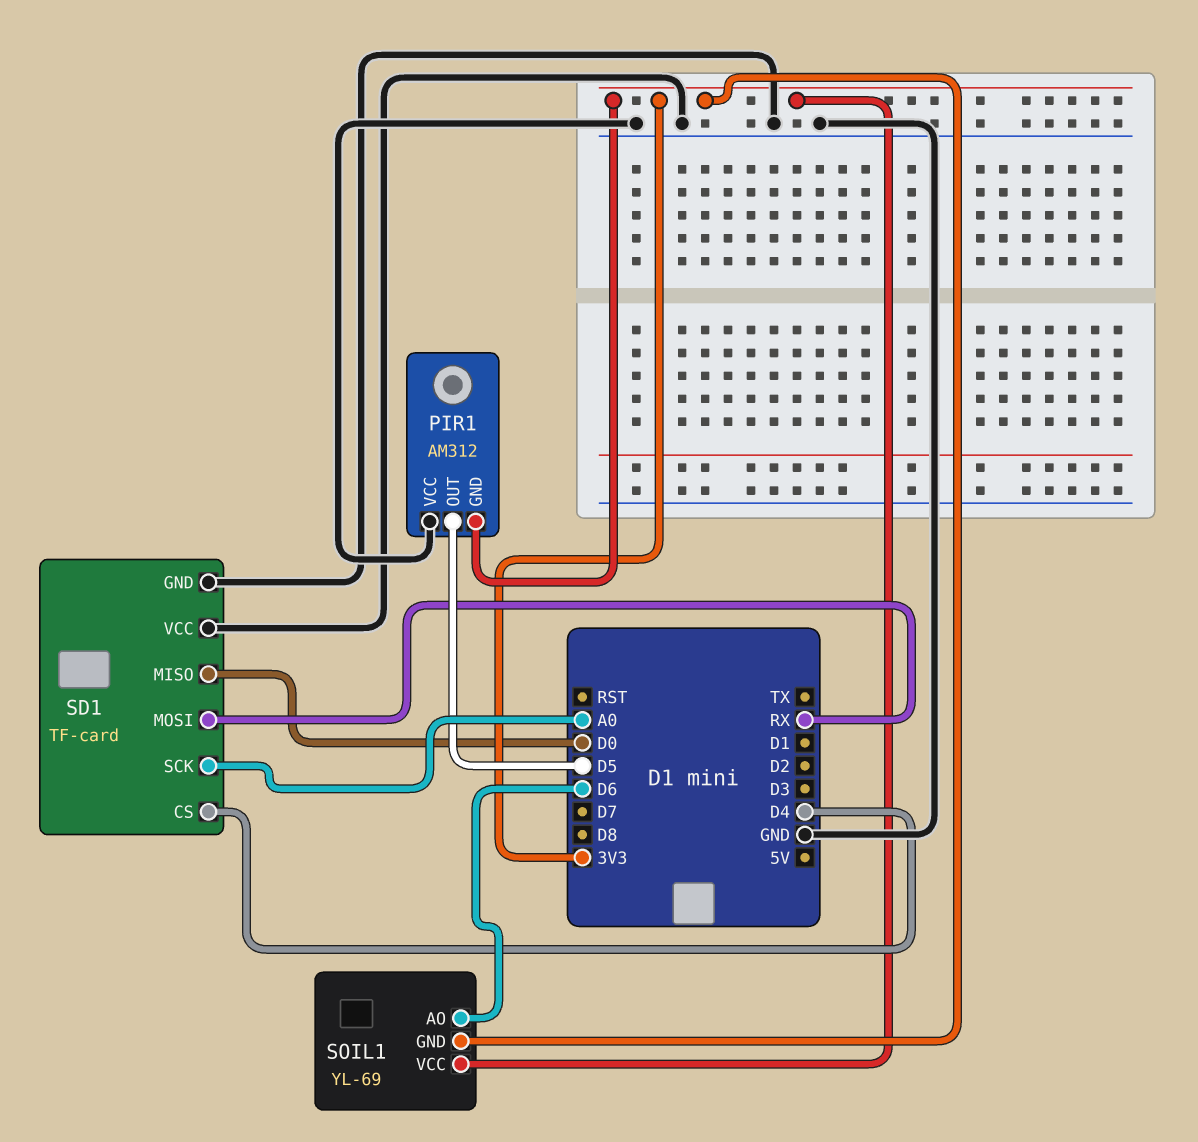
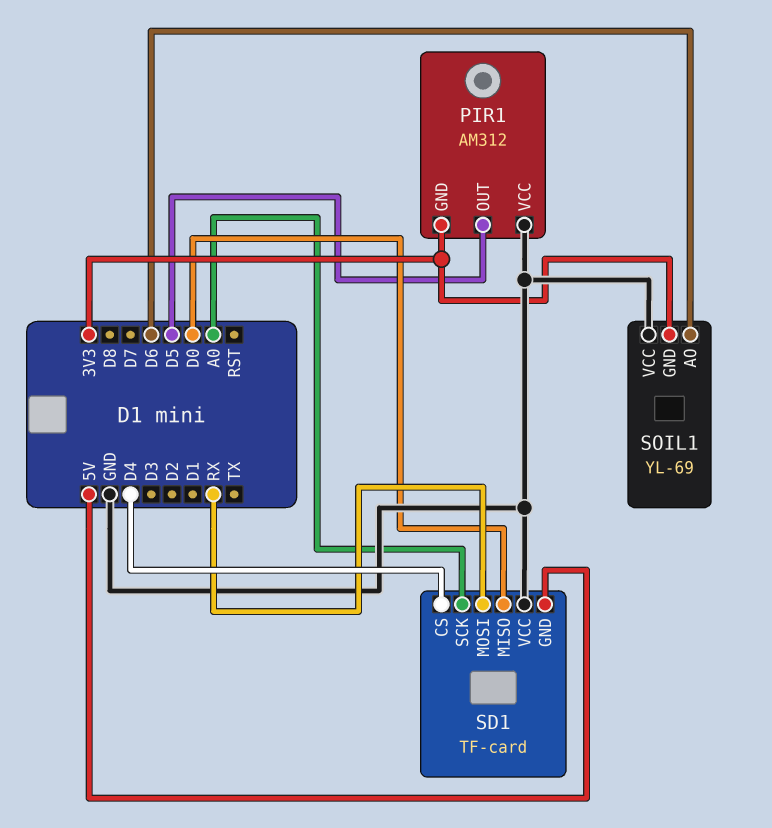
SD1 pin GND: GND -> 5V
SOIL1 pin VCC: 3V3 -> GND

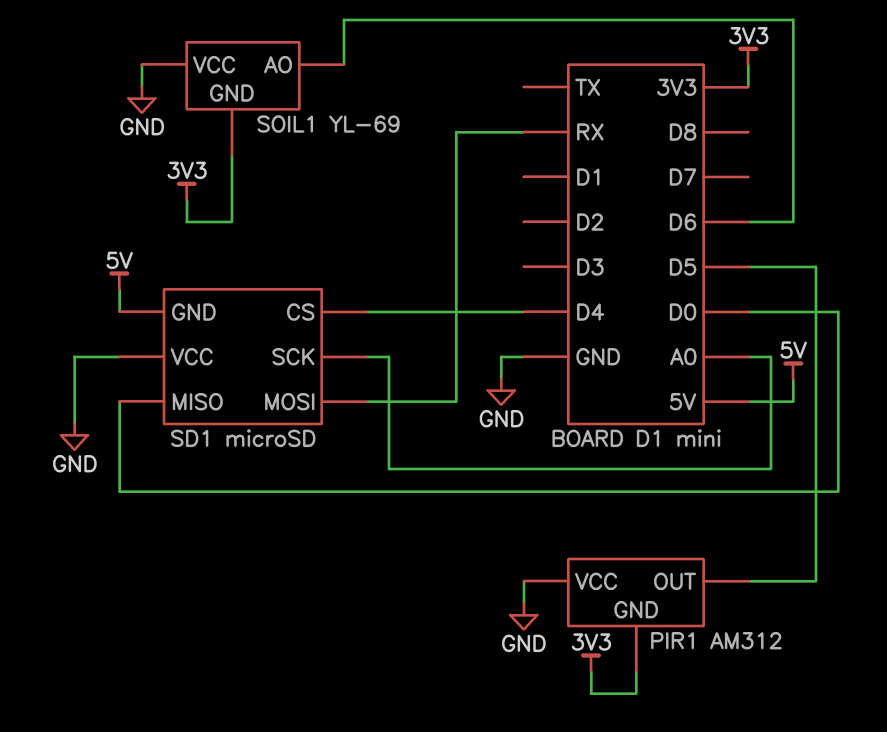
SD1: TF-card -> microSD

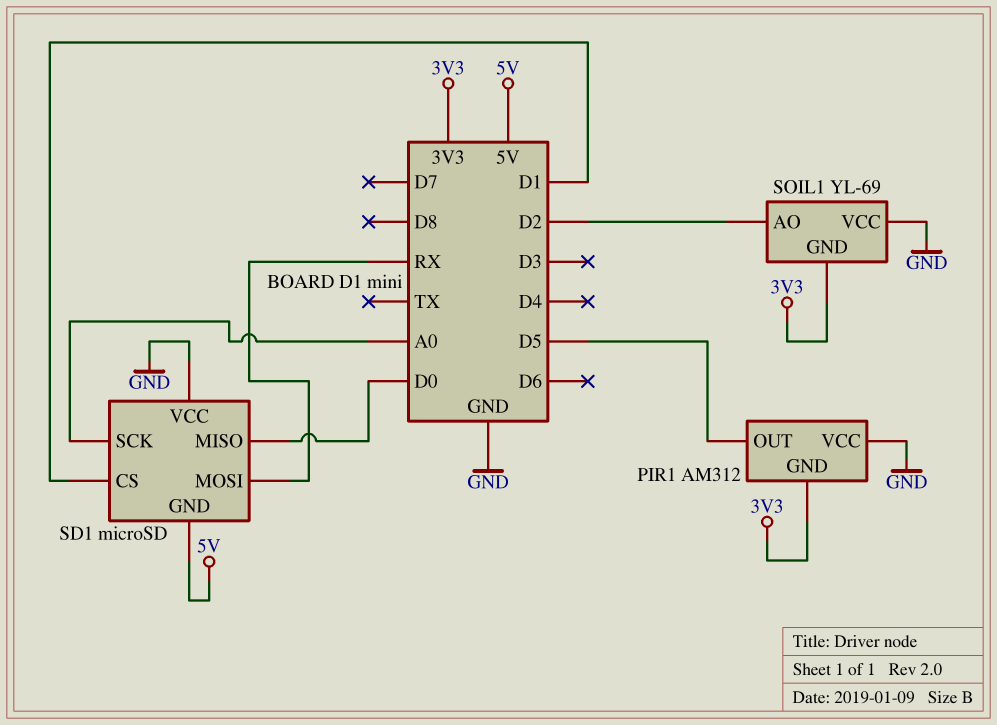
SD1 pin CS: D4 -> D1
SOIL1 pin AO: D6 -> D2

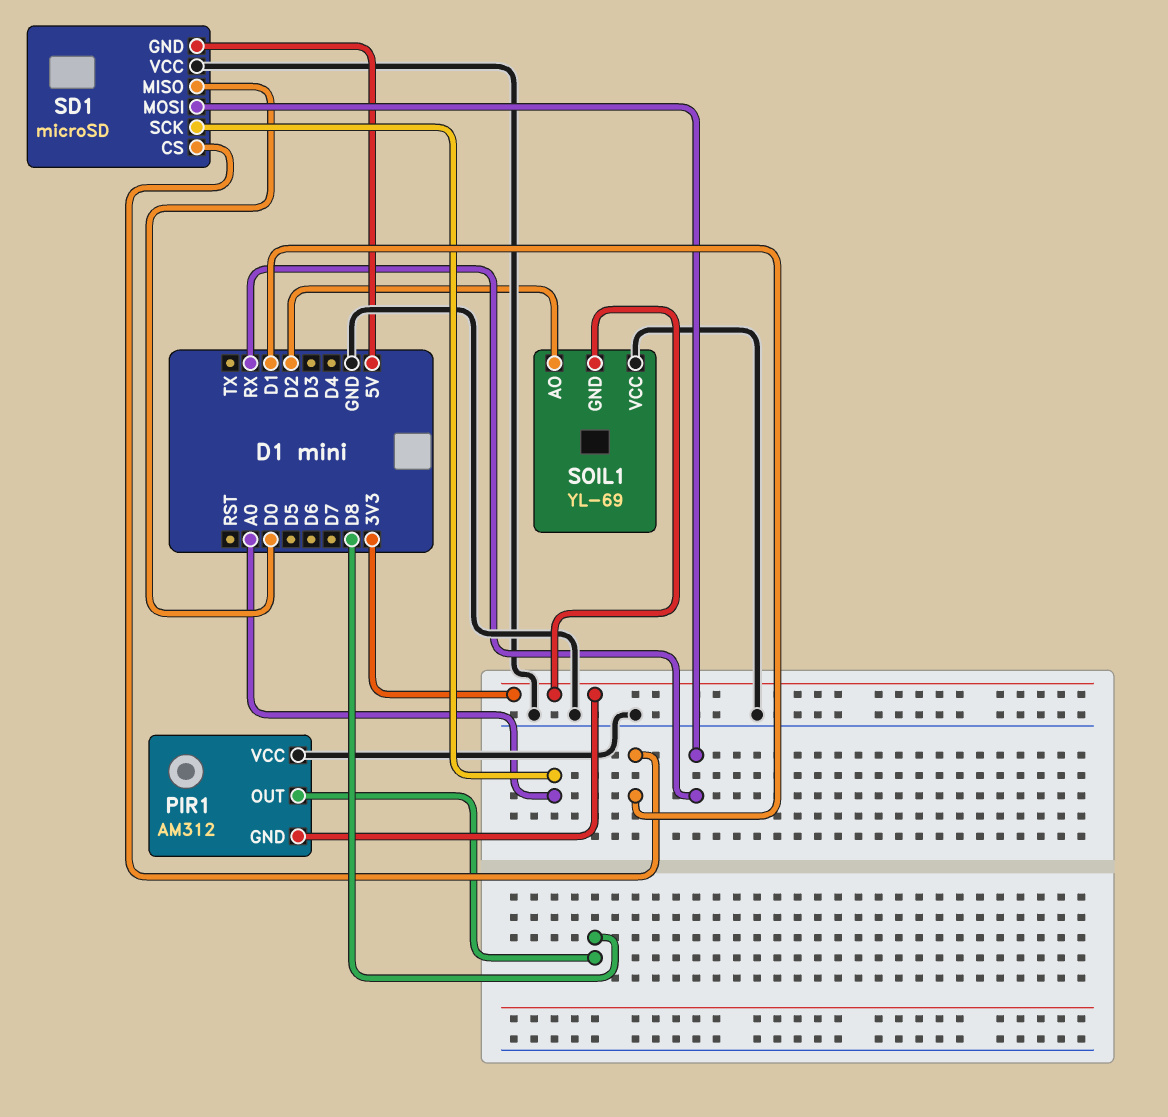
PIR1 pin OUT: D5 -> D8

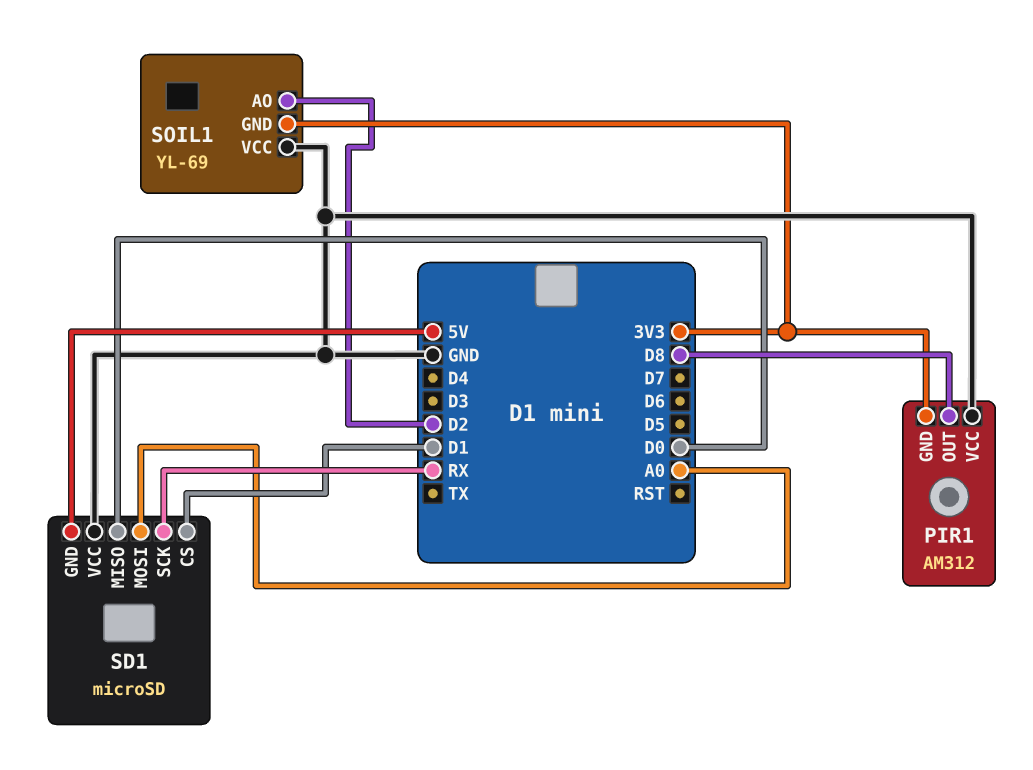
SD1 pin MOSI: RX -> A0
SD1 pin SCK: A0 -> RX

